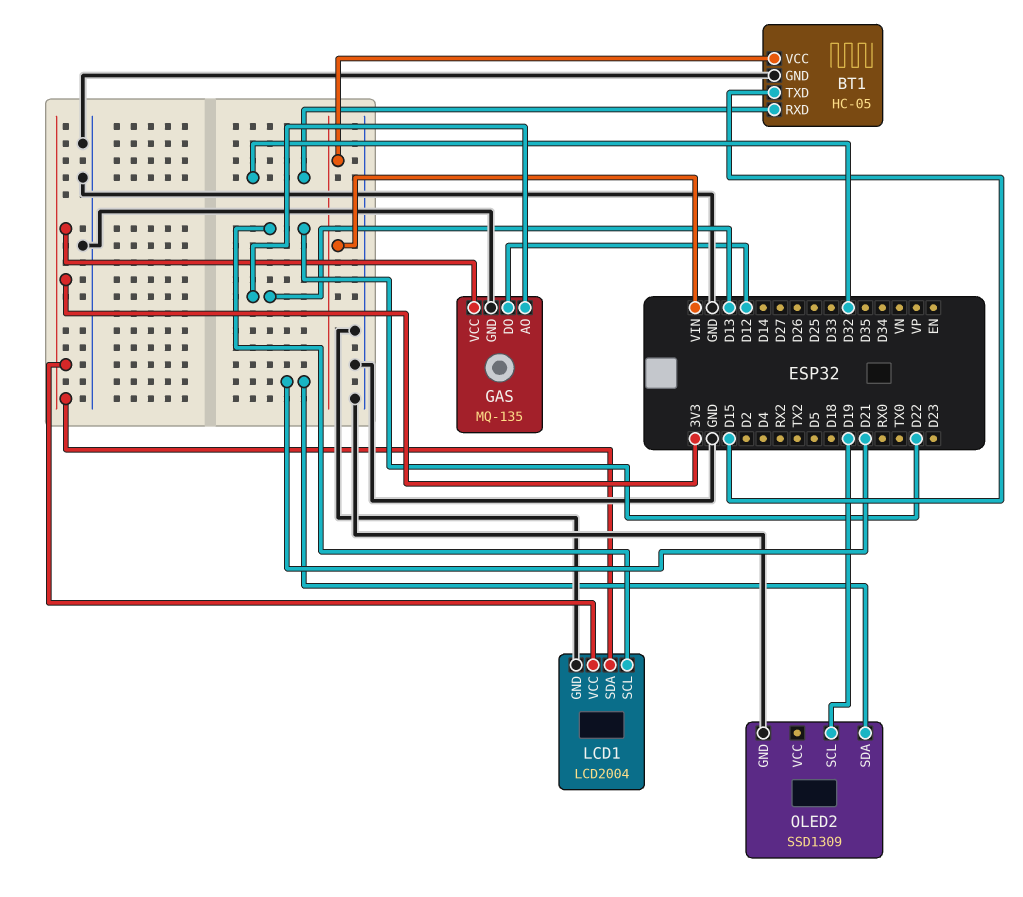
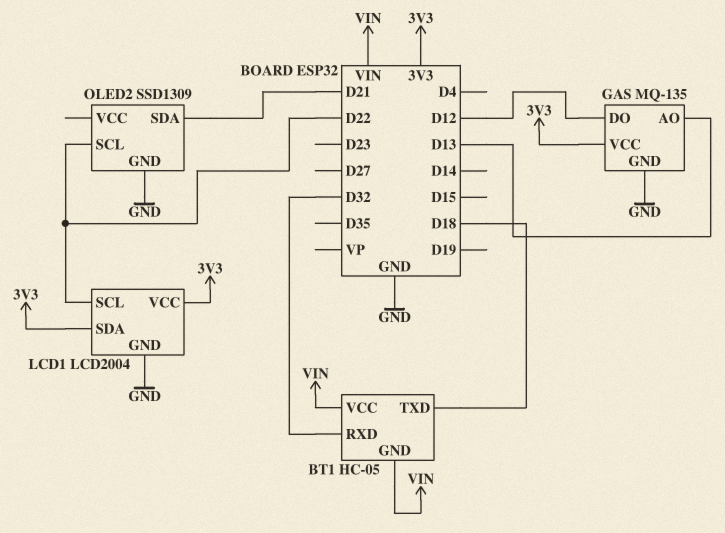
BT1 pin GND: GND -> VIN
BT1 pin TXD: D15 -> D18
OLED2 pin SCL: D19 -> D22

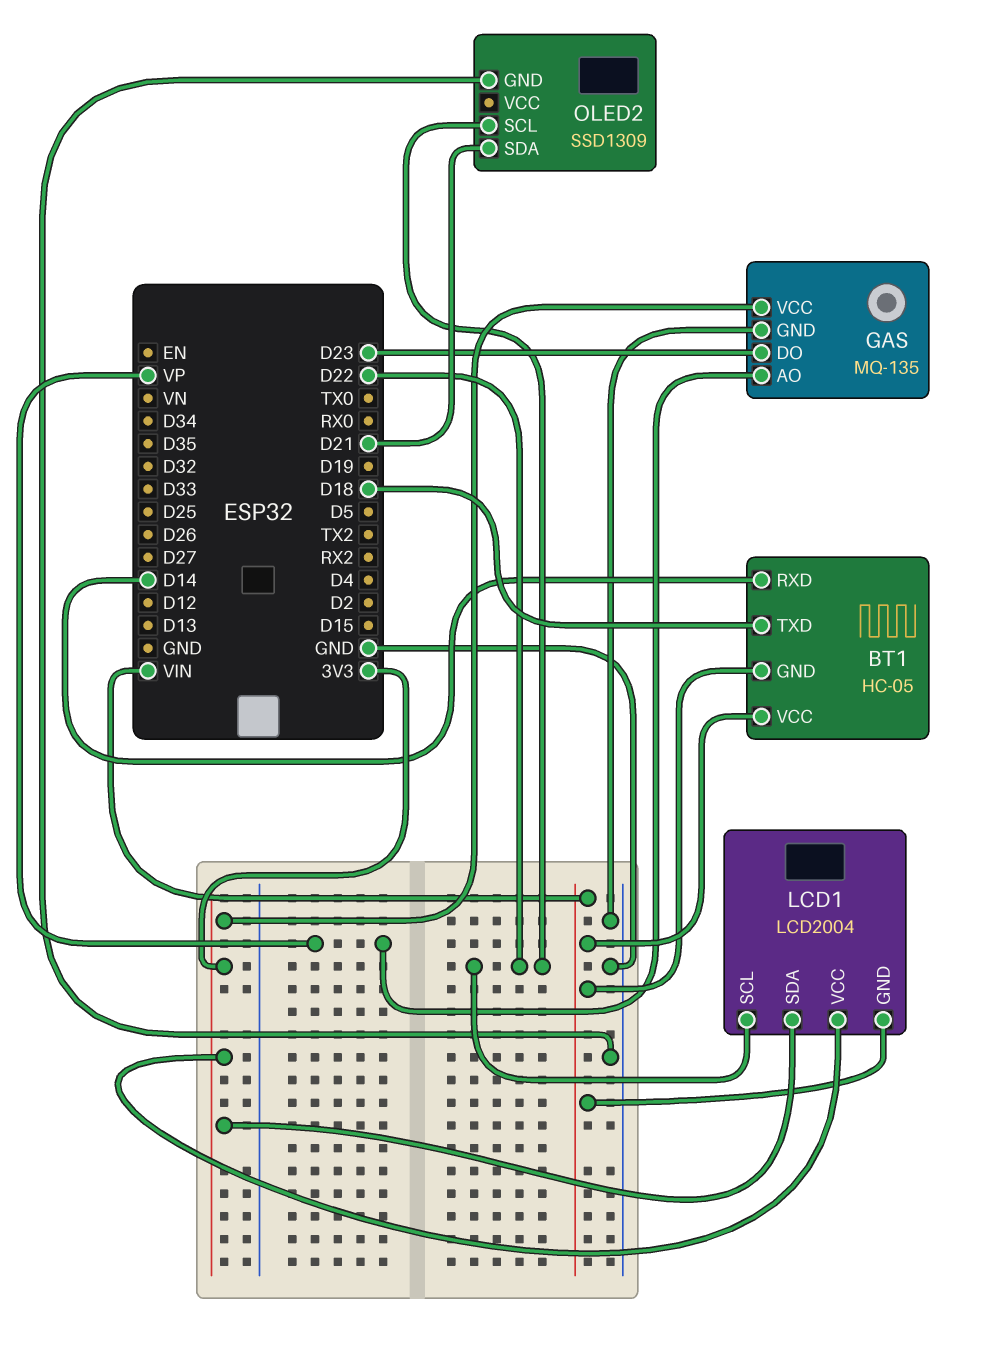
BT1 pin RXD: D32 -> D14
GAS pin AO: D13 -> VP
GAS pin DO: D12 -> D23
LCD1 pin GND: GND -> VIN

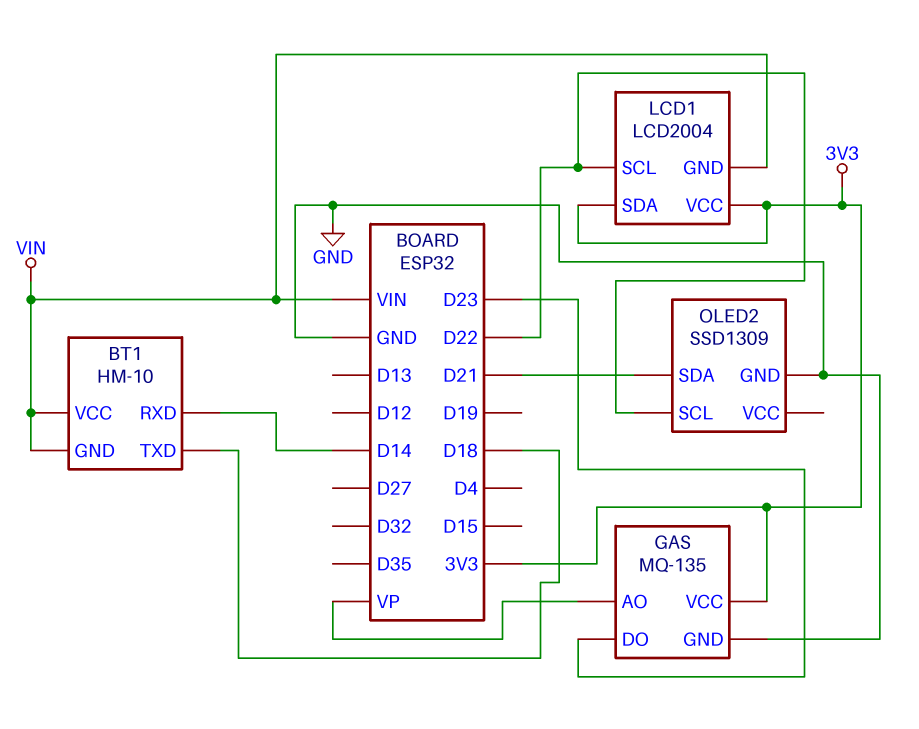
BT1: HC-05 -> HM-10

